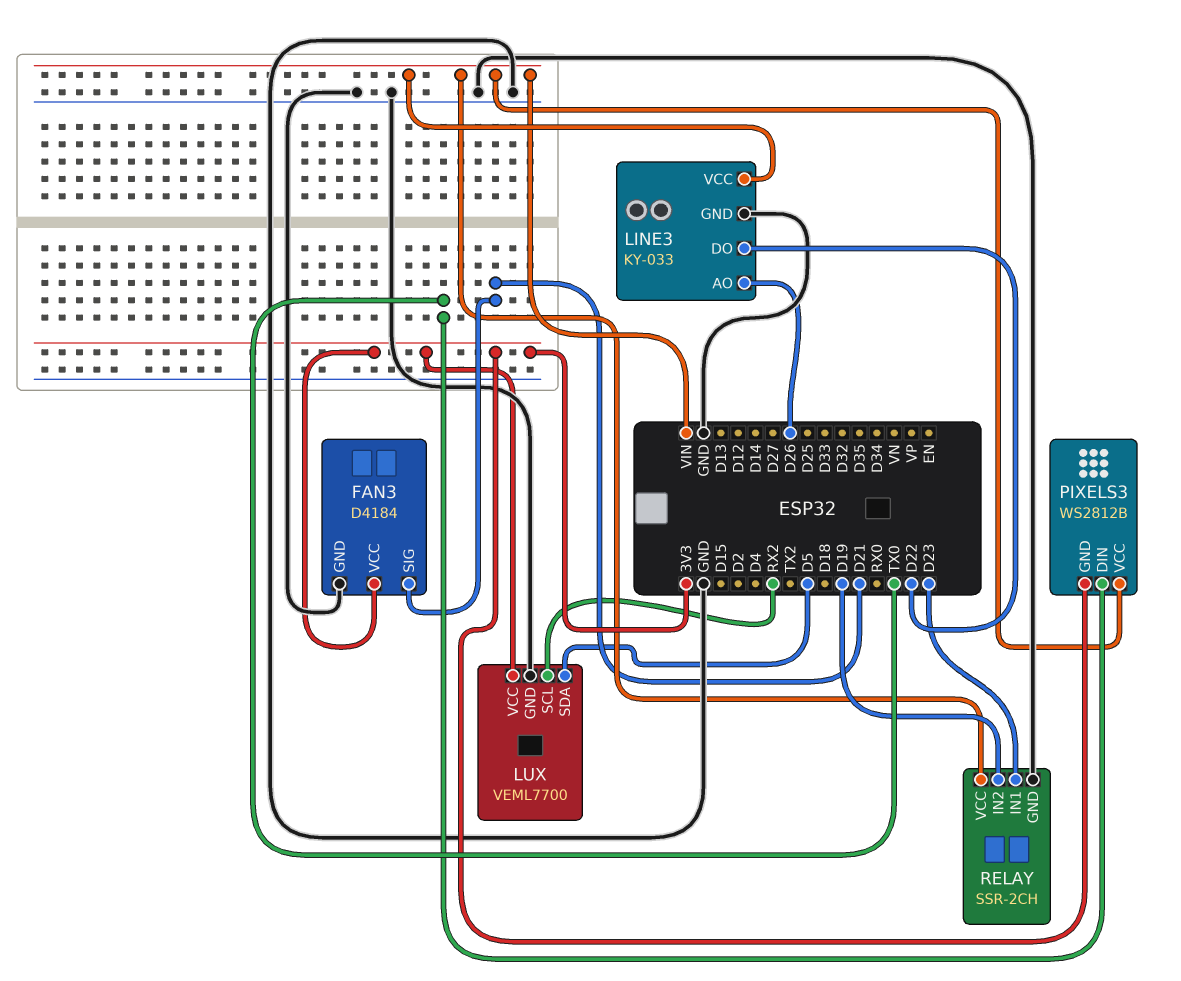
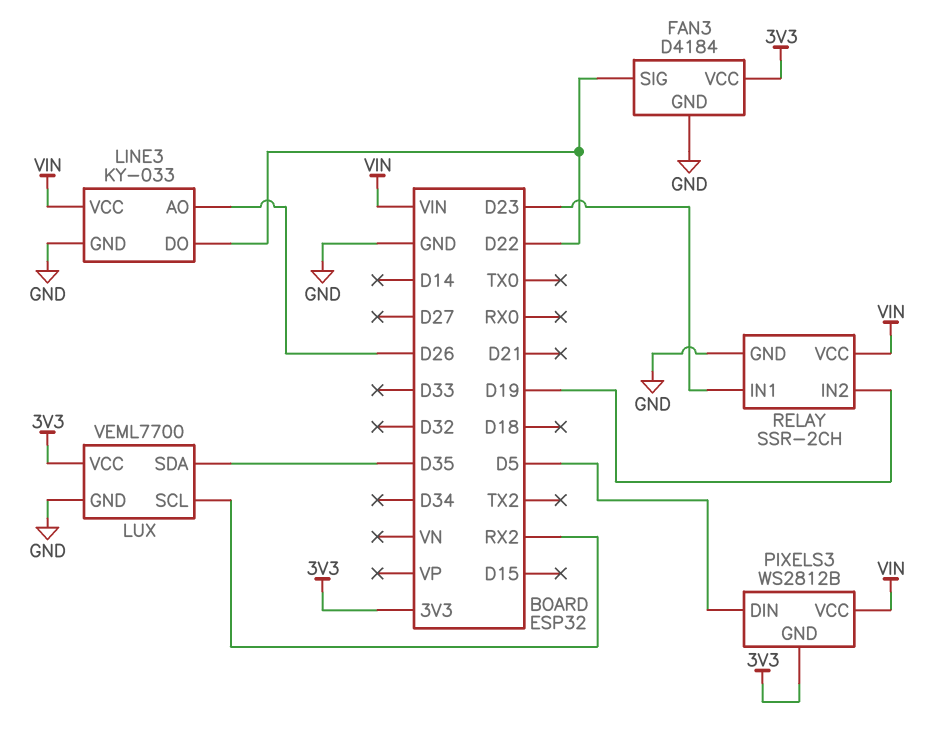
FAN3 pin SIG: D21 -> D22
LUX pin SDA: D5 -> D35
PIXELS3 pin DIN: TX0 -> D5

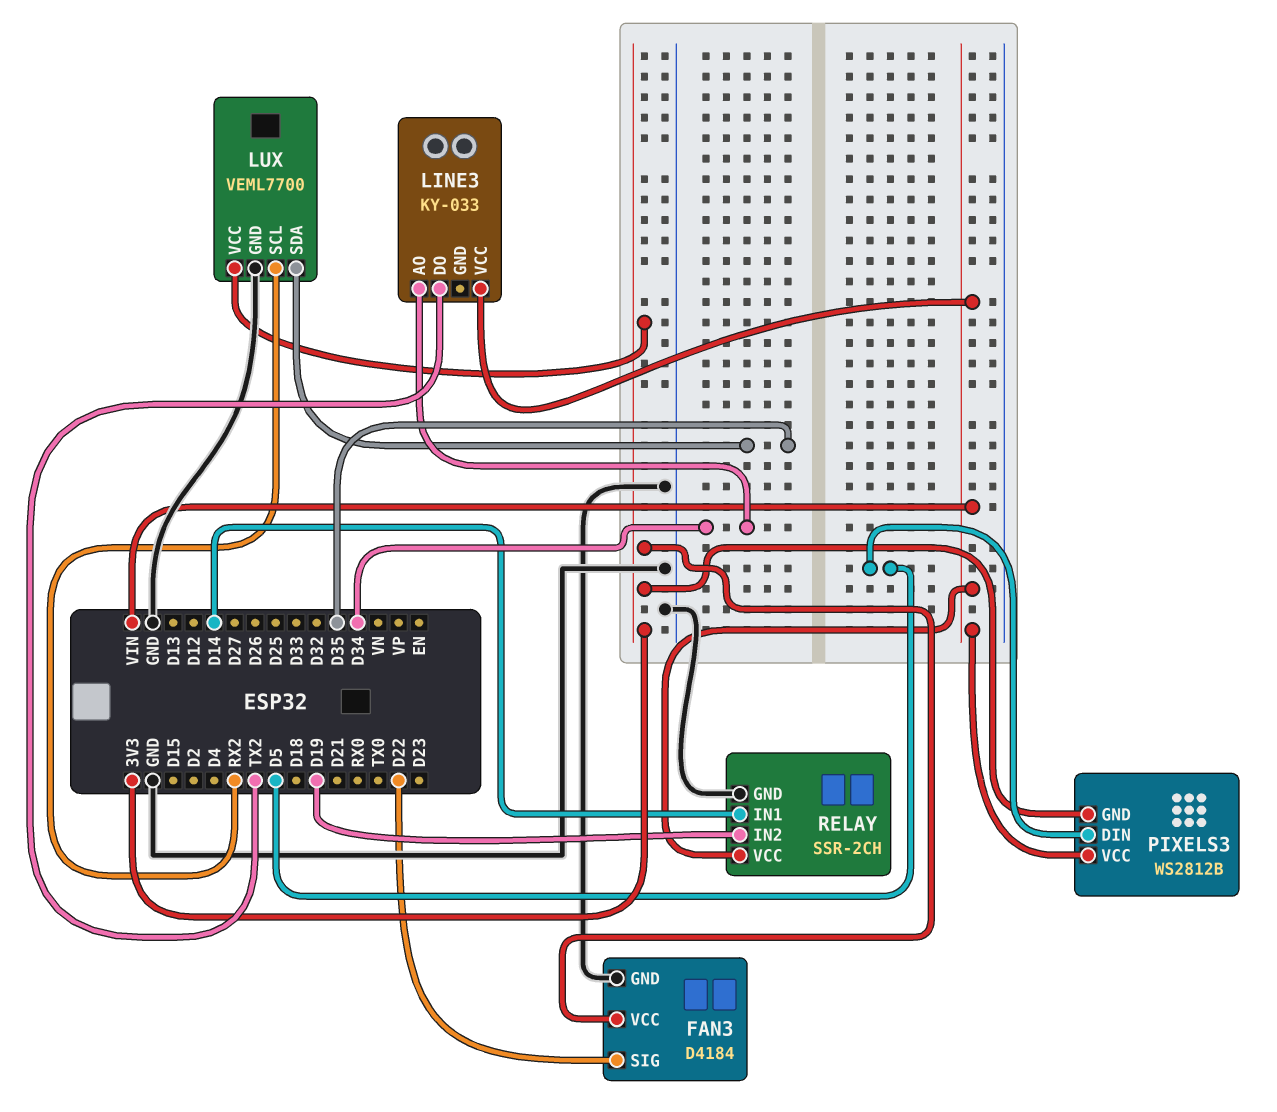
LINE3 pin AO: D26 -> D34
LINE3 pin DO: D22 -> TX2
LINE3 pin GND: GND -> none
RELAY pin IN1: D23 -> D14

